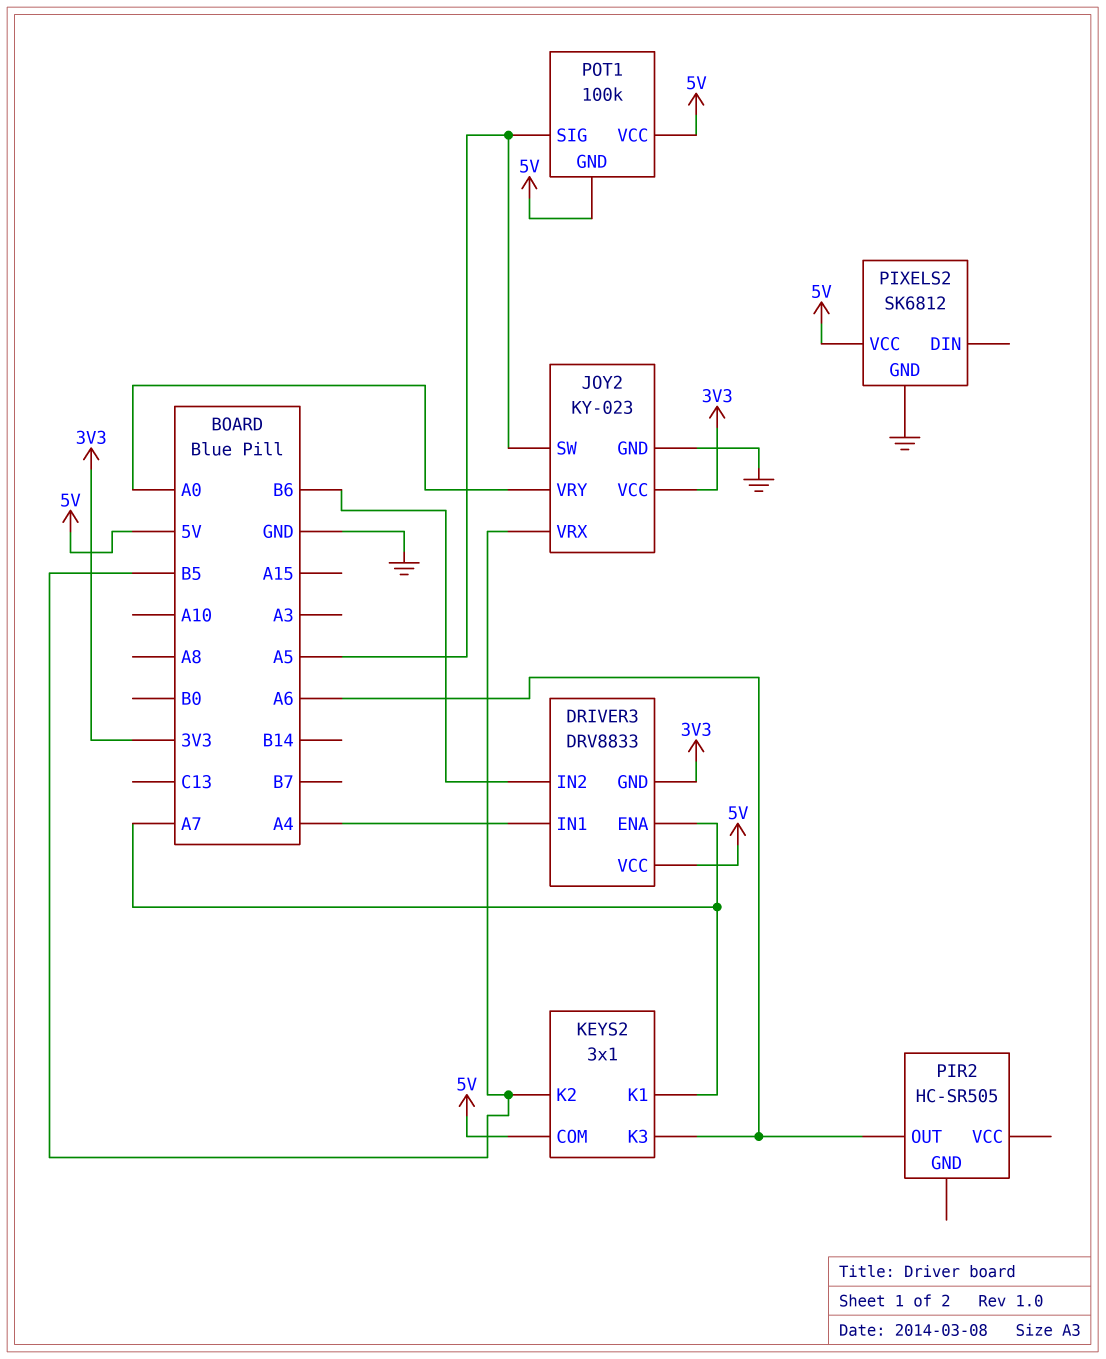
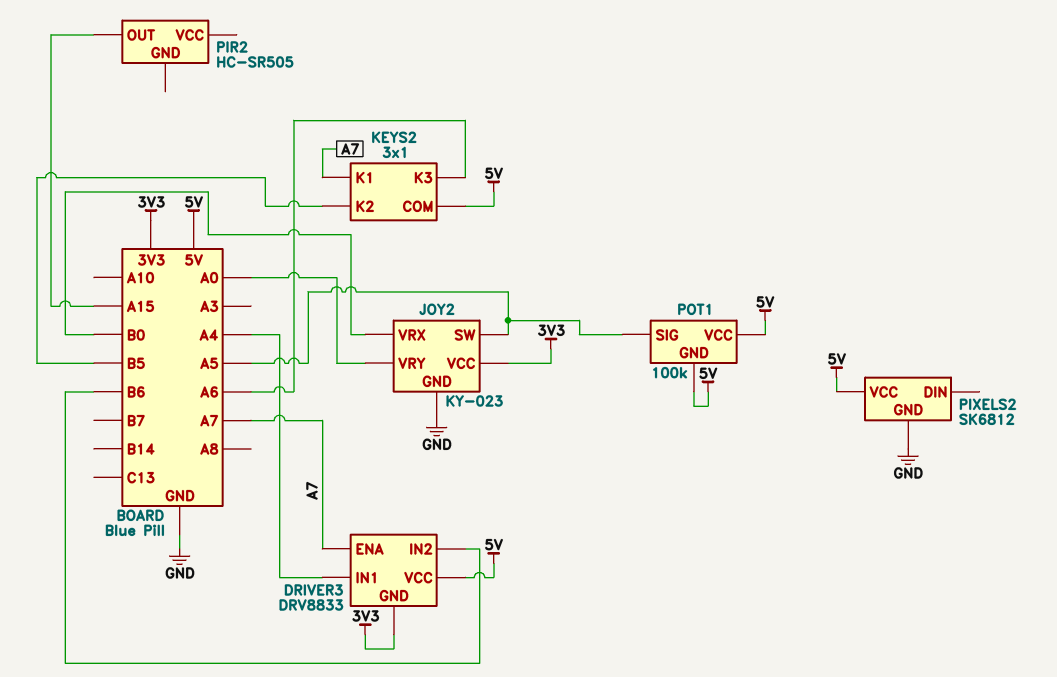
JOY2 pin VRX: B5 -> B0
PIR2 pin OUT: A6 -> A15

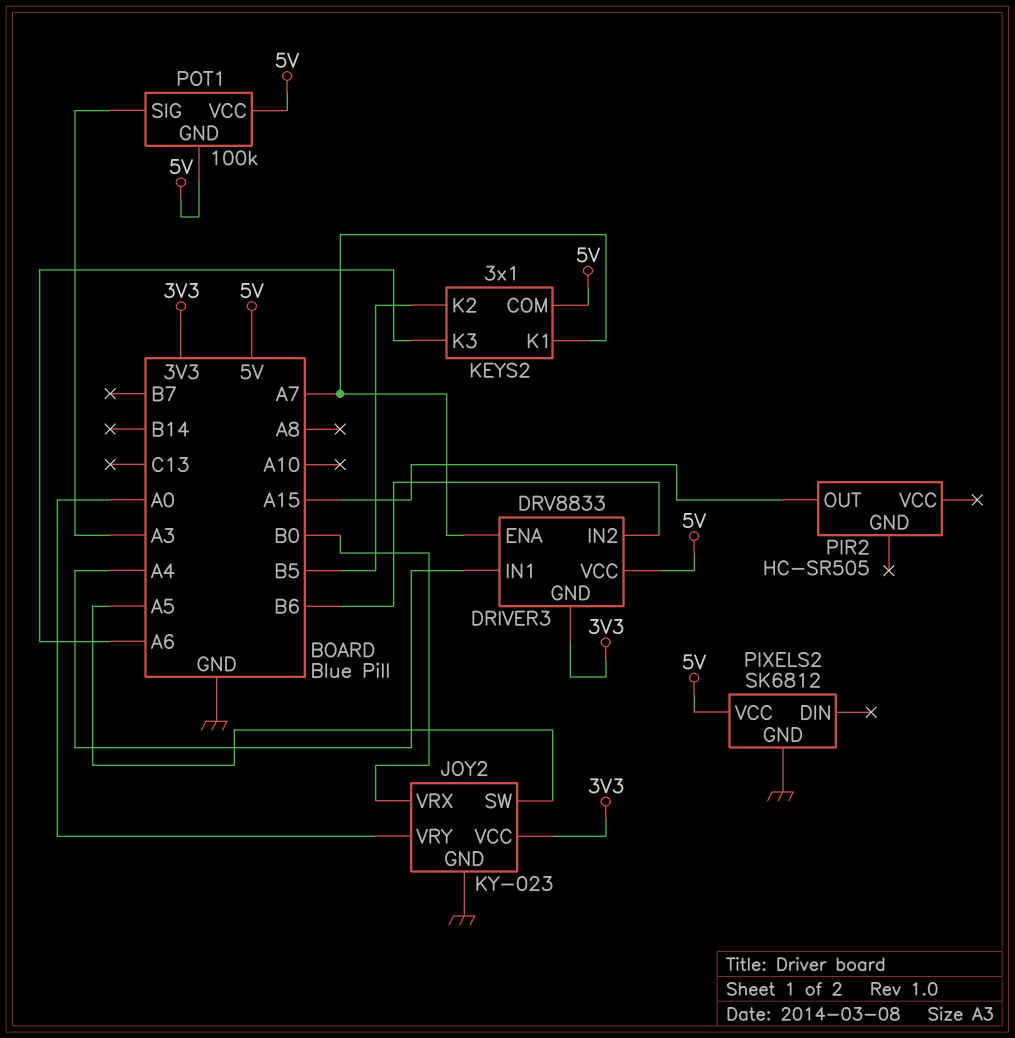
POT1 pin SIG: A5 -> A3

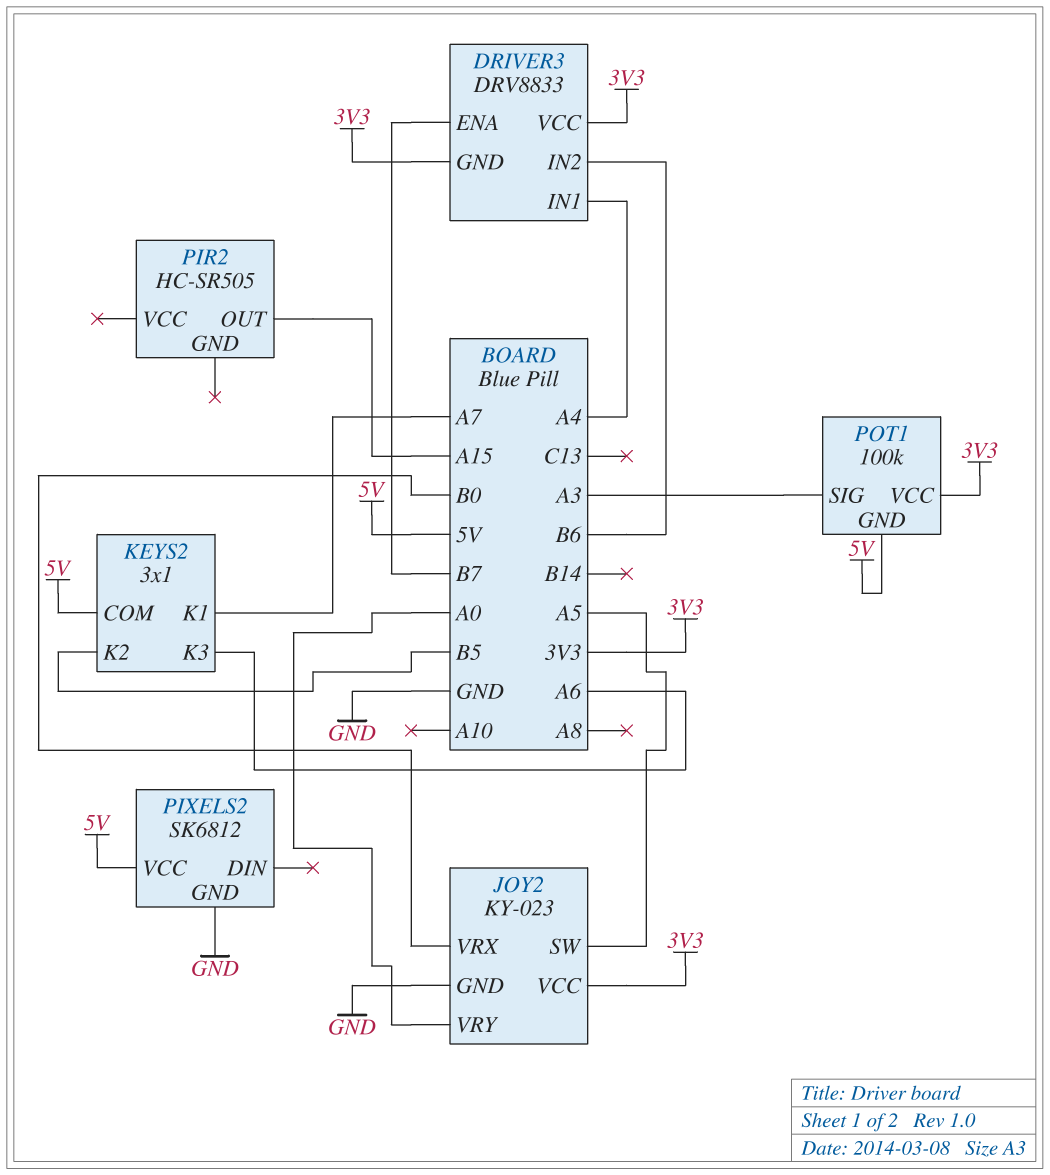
DRIVER3 pin ENA: A7 -> B7
DRIVER3 pin VCC: 5V -> 3V3
POT1 pin VCC: 5V -> 3V3

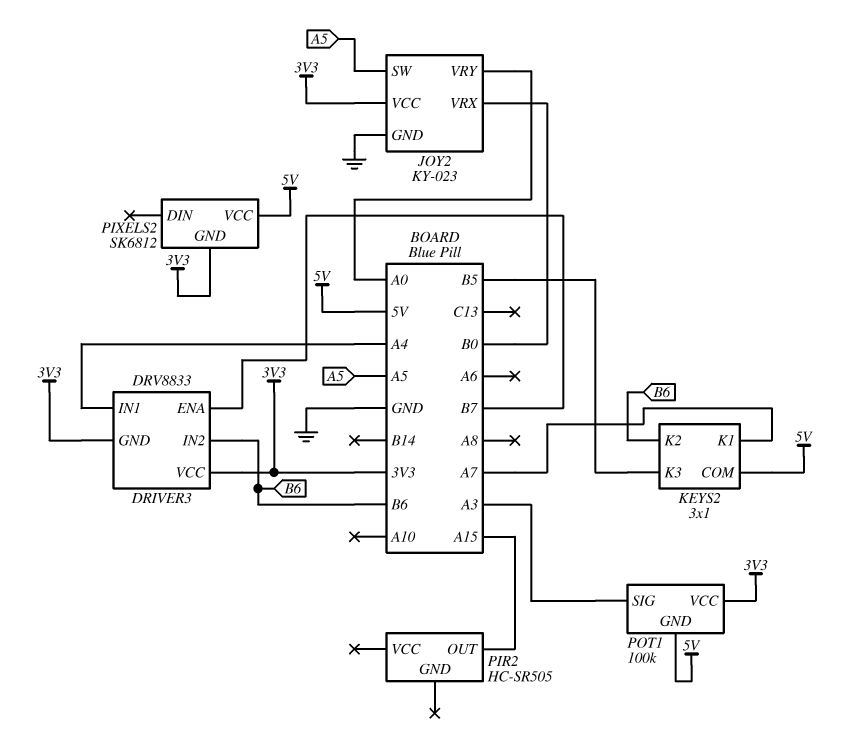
KEYS2 pin K2: B5 -> B6
KEYS2 pin K3: A6 -> B5
PIXELS2 pin GND: GND -> 3V3

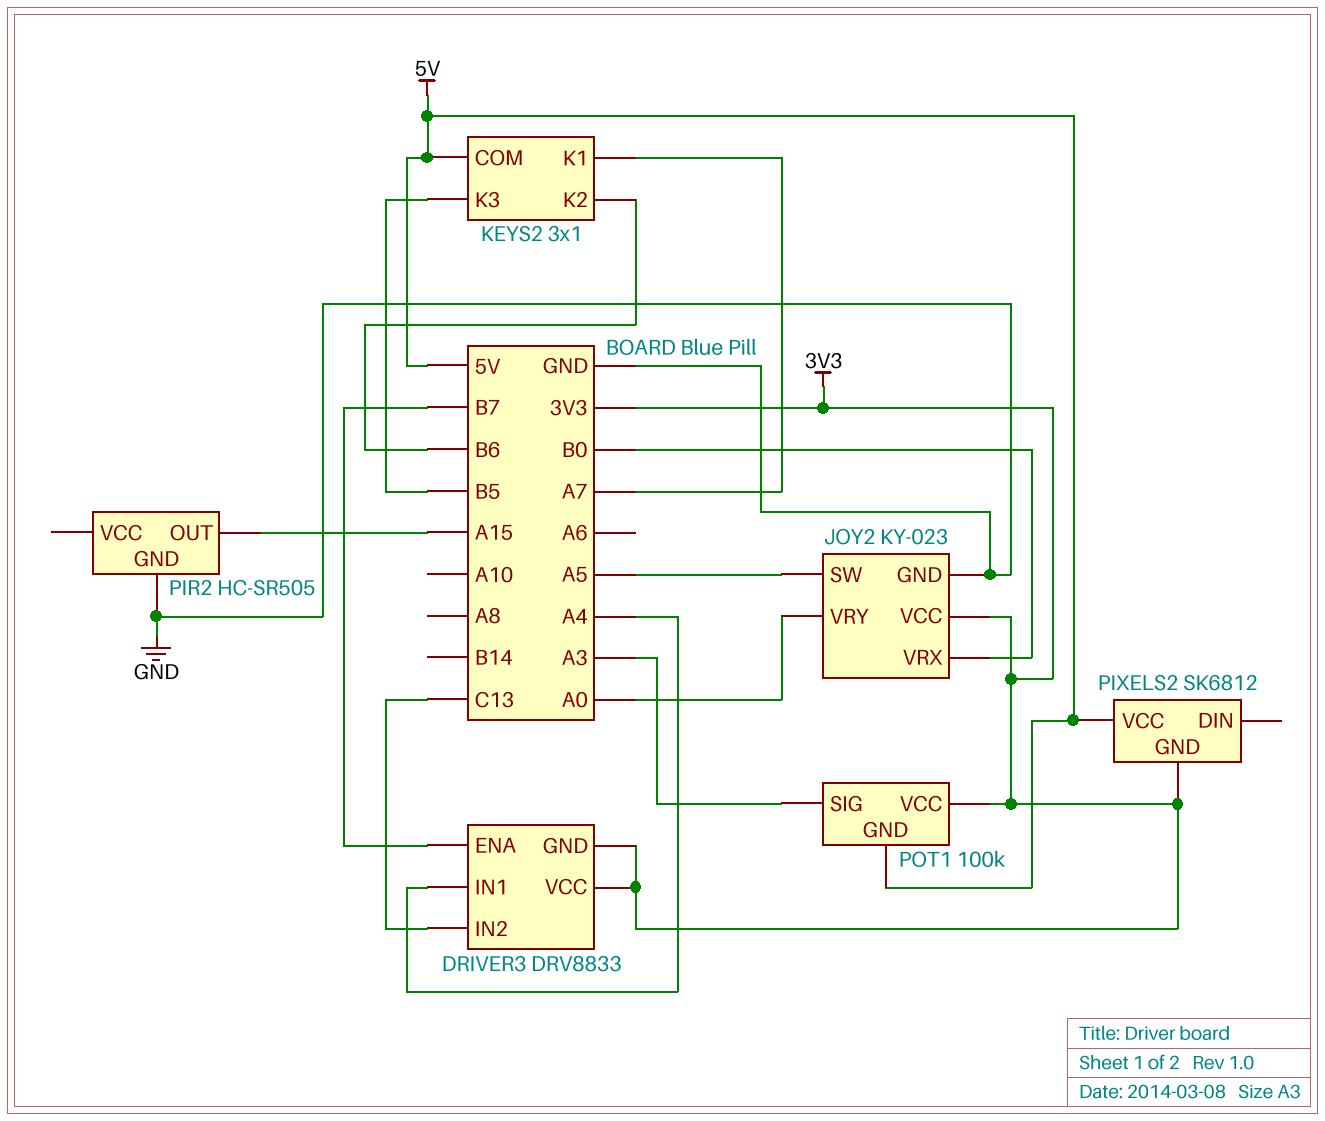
DRIVER3 pin IN2: B6 -> C13
PIR2 pin GND: none -> GND

